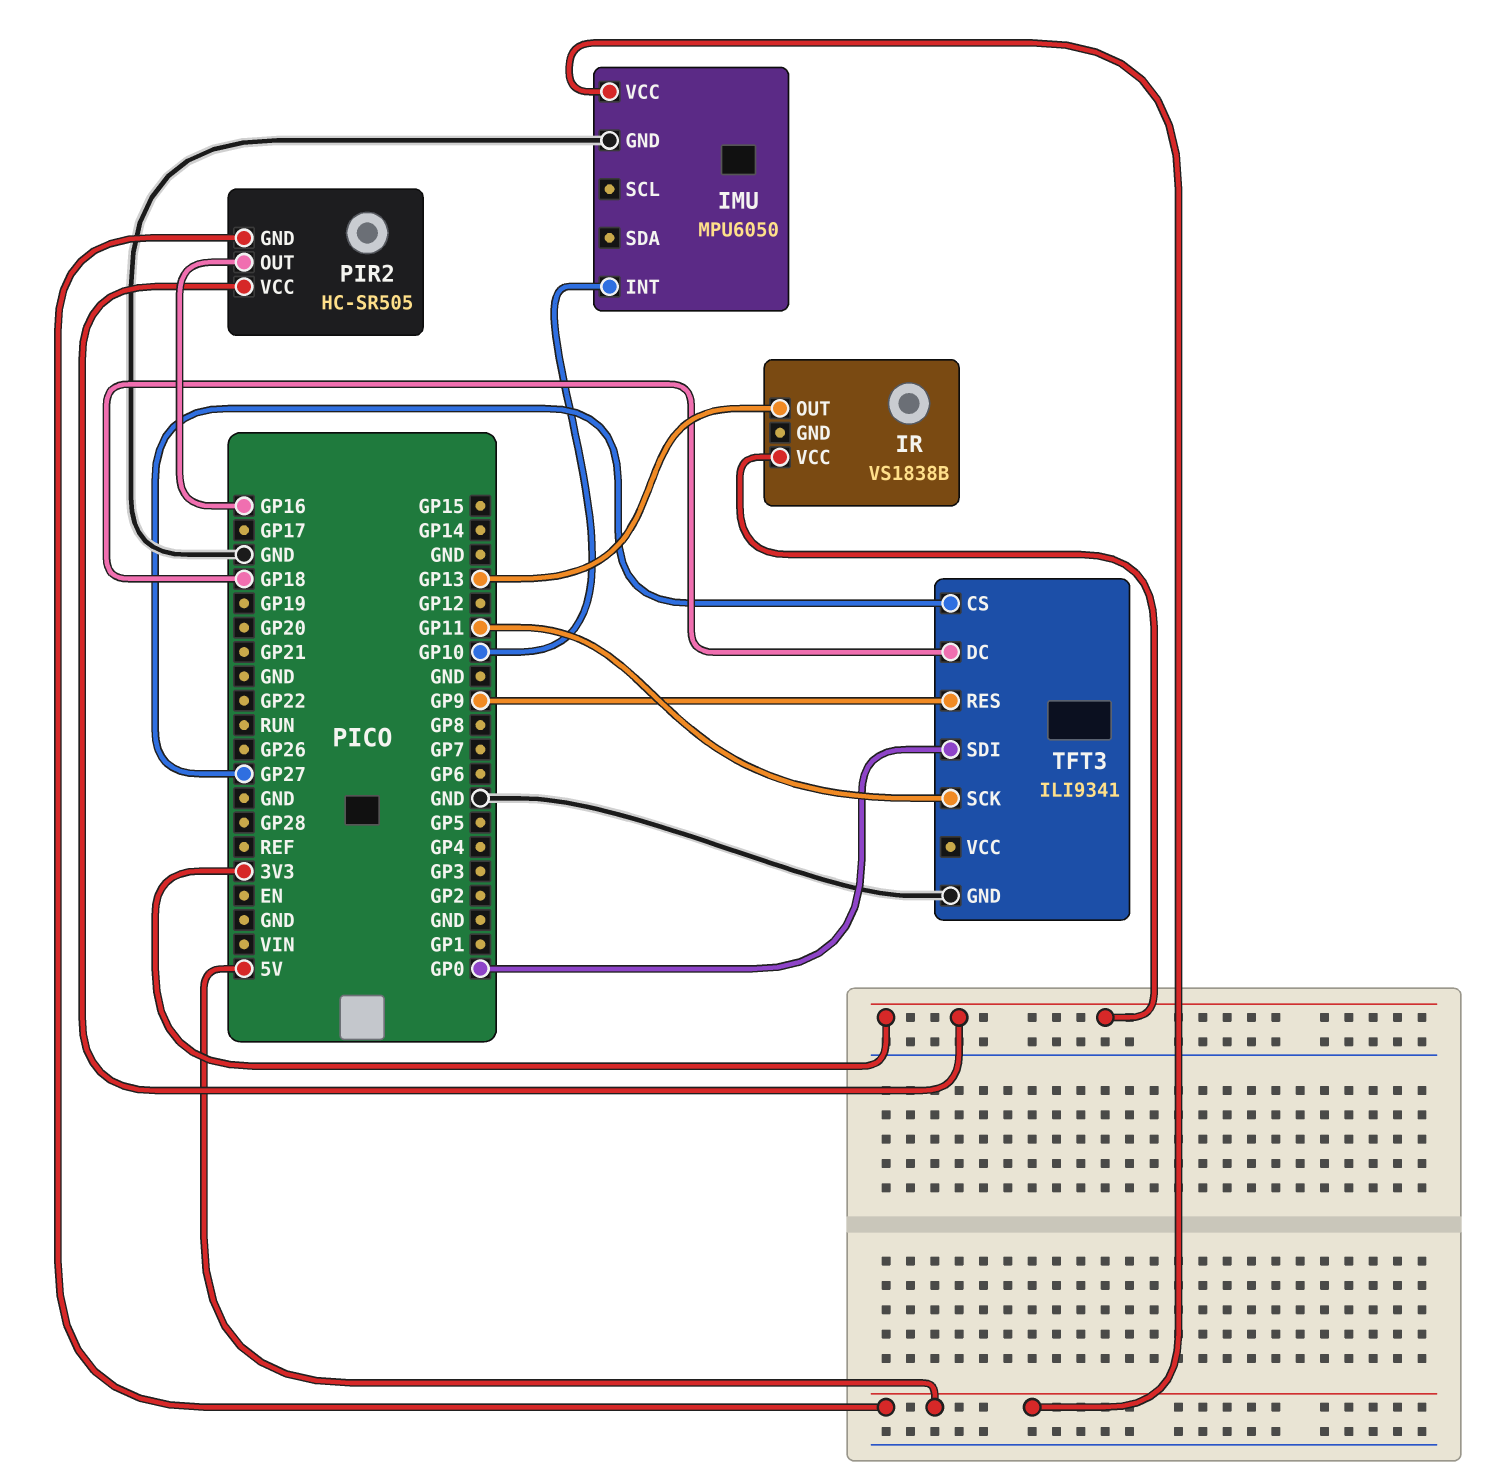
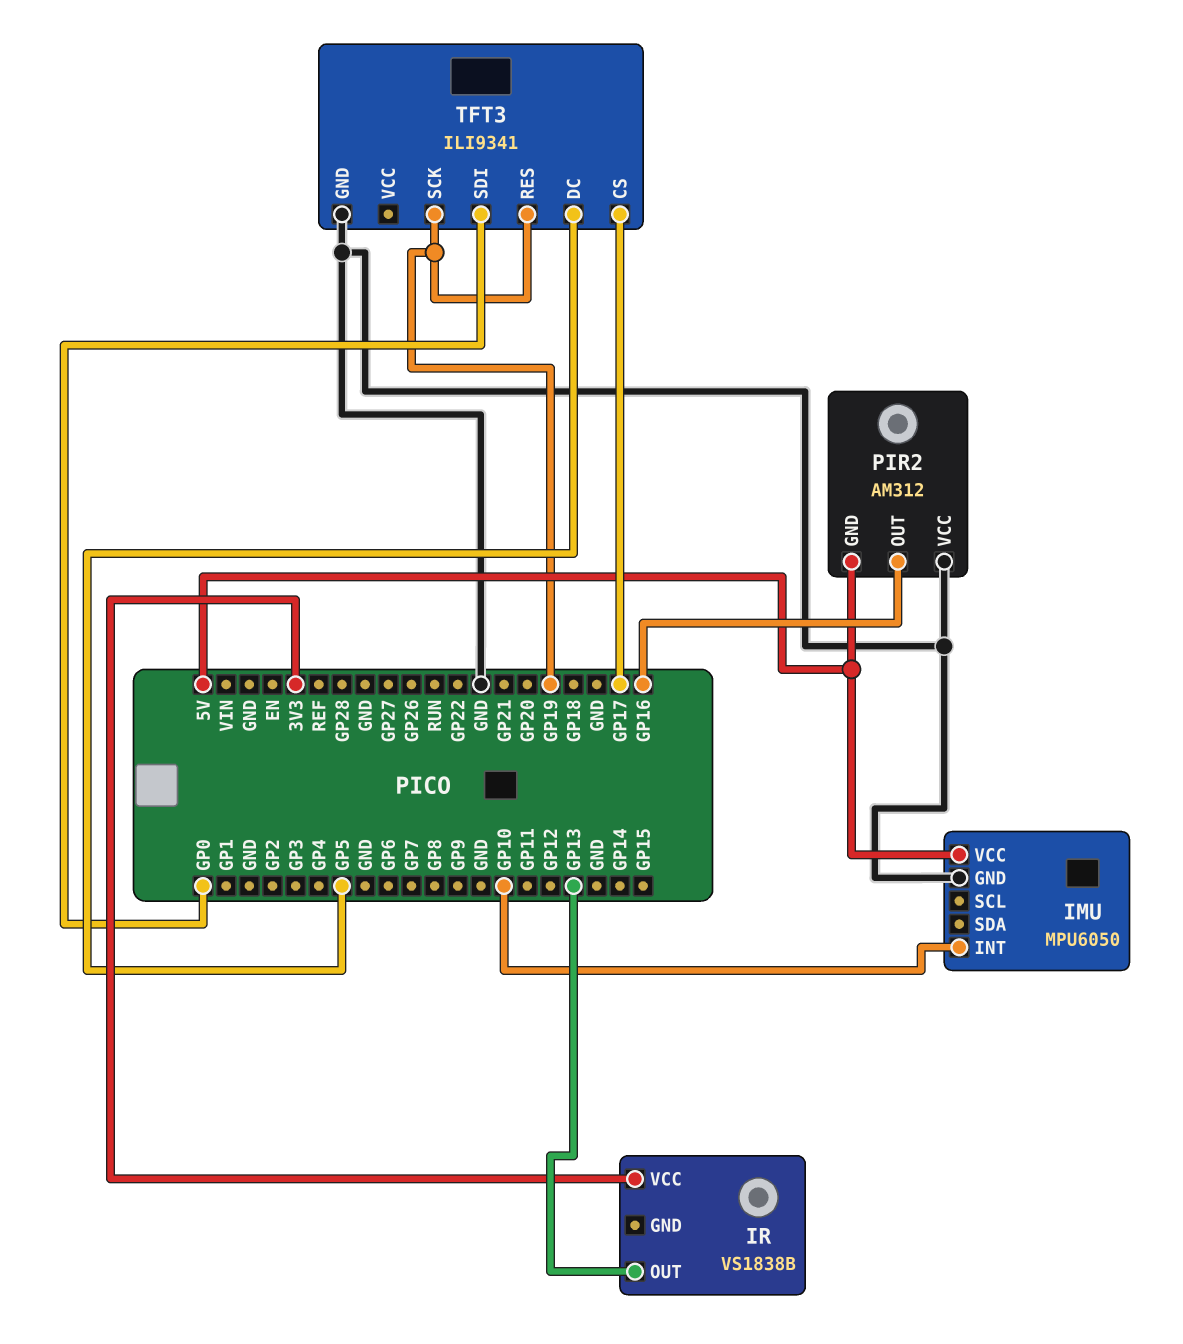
PIR2: HC-SR505 -> AM312
PIR2 pin VCC: 3V3 -> GND
TFT3 pin CS: GP27 -> GP17
TFT3 pin DC: GP18 -> GP5
TFT3 pin RES: GP9 -> GP19
TFT3 pin SCK: GP11 -> GP19

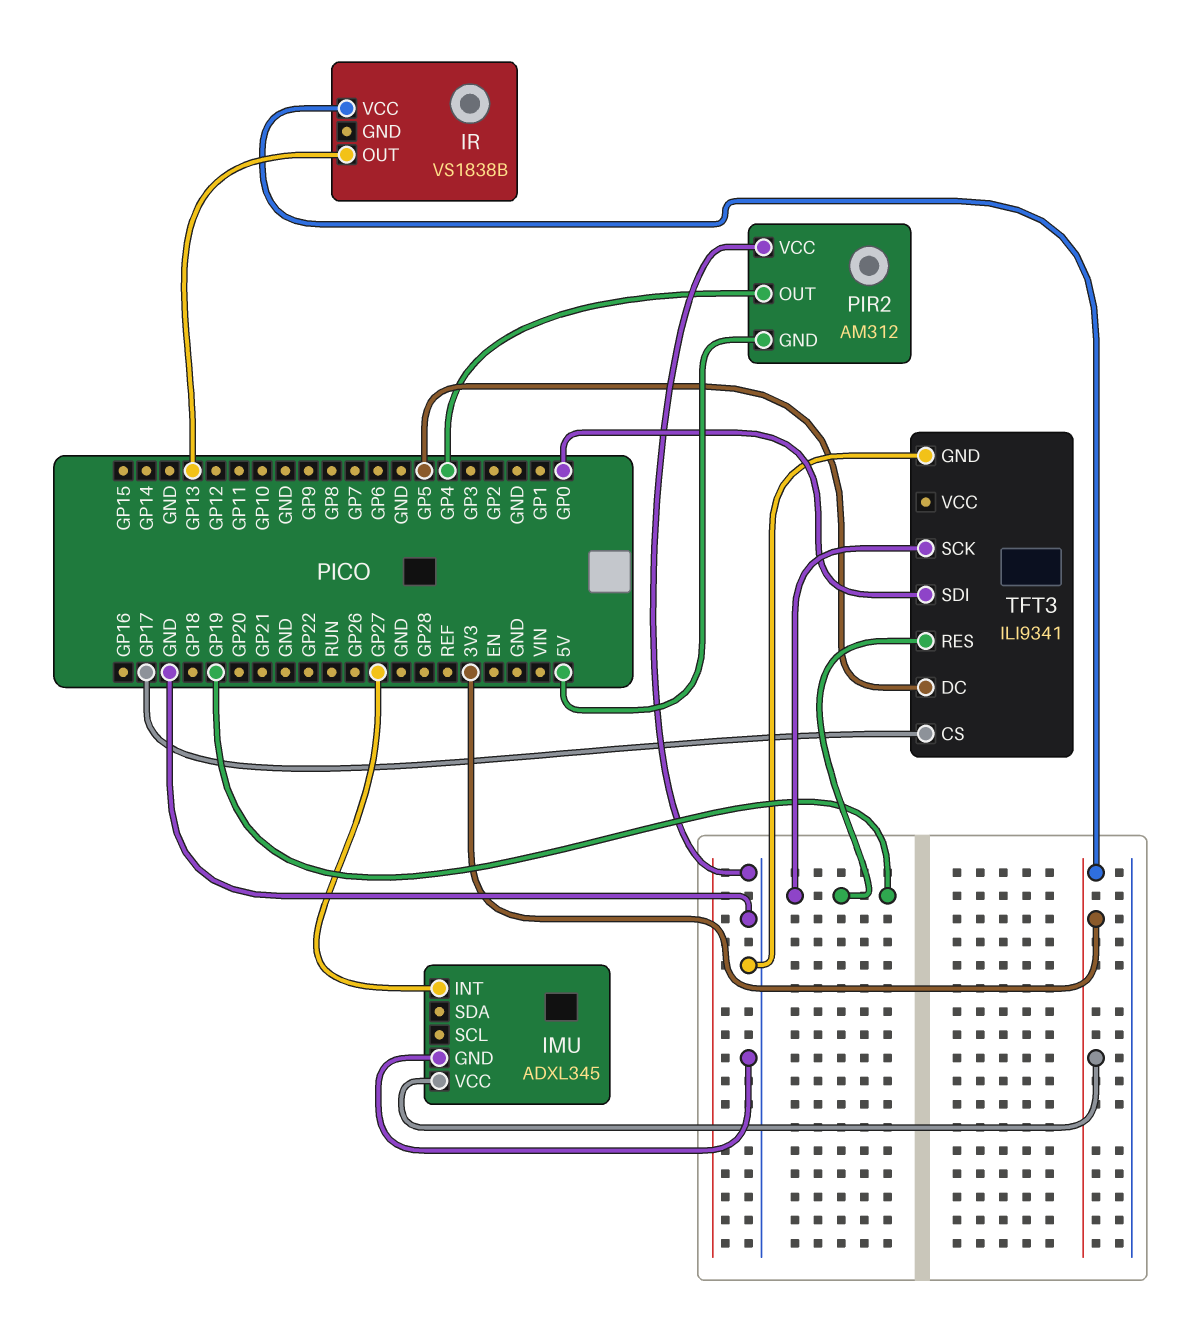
IMU: MPU6050 -> ADXL345
IMU pin INT: GP10 -> GP27
IMU pin VCC: 5V -> 3V3
PIR2 pin OUT: GP16 -> GP4

